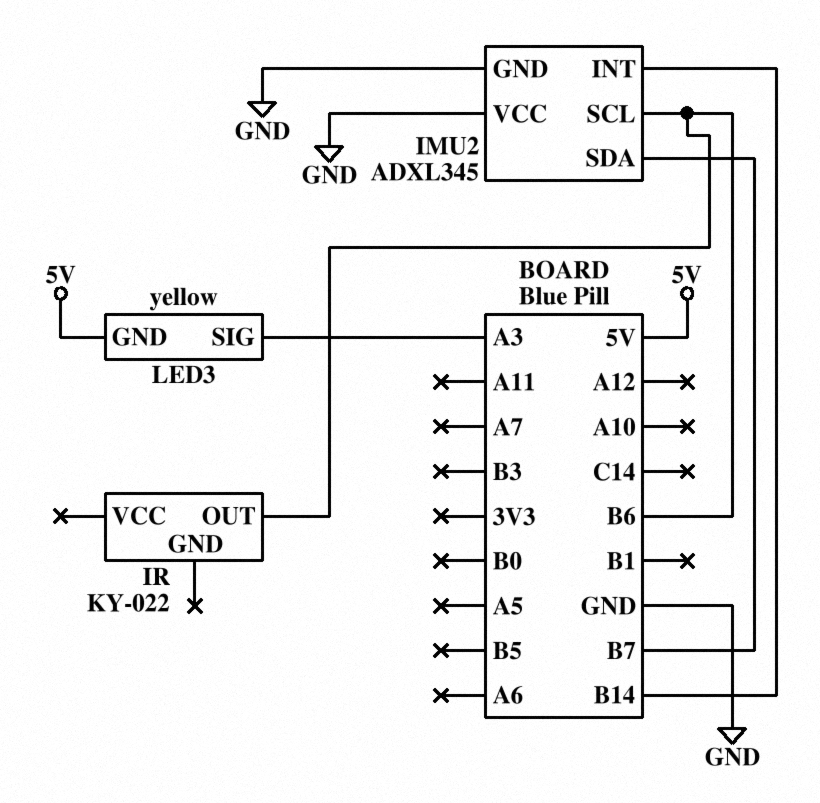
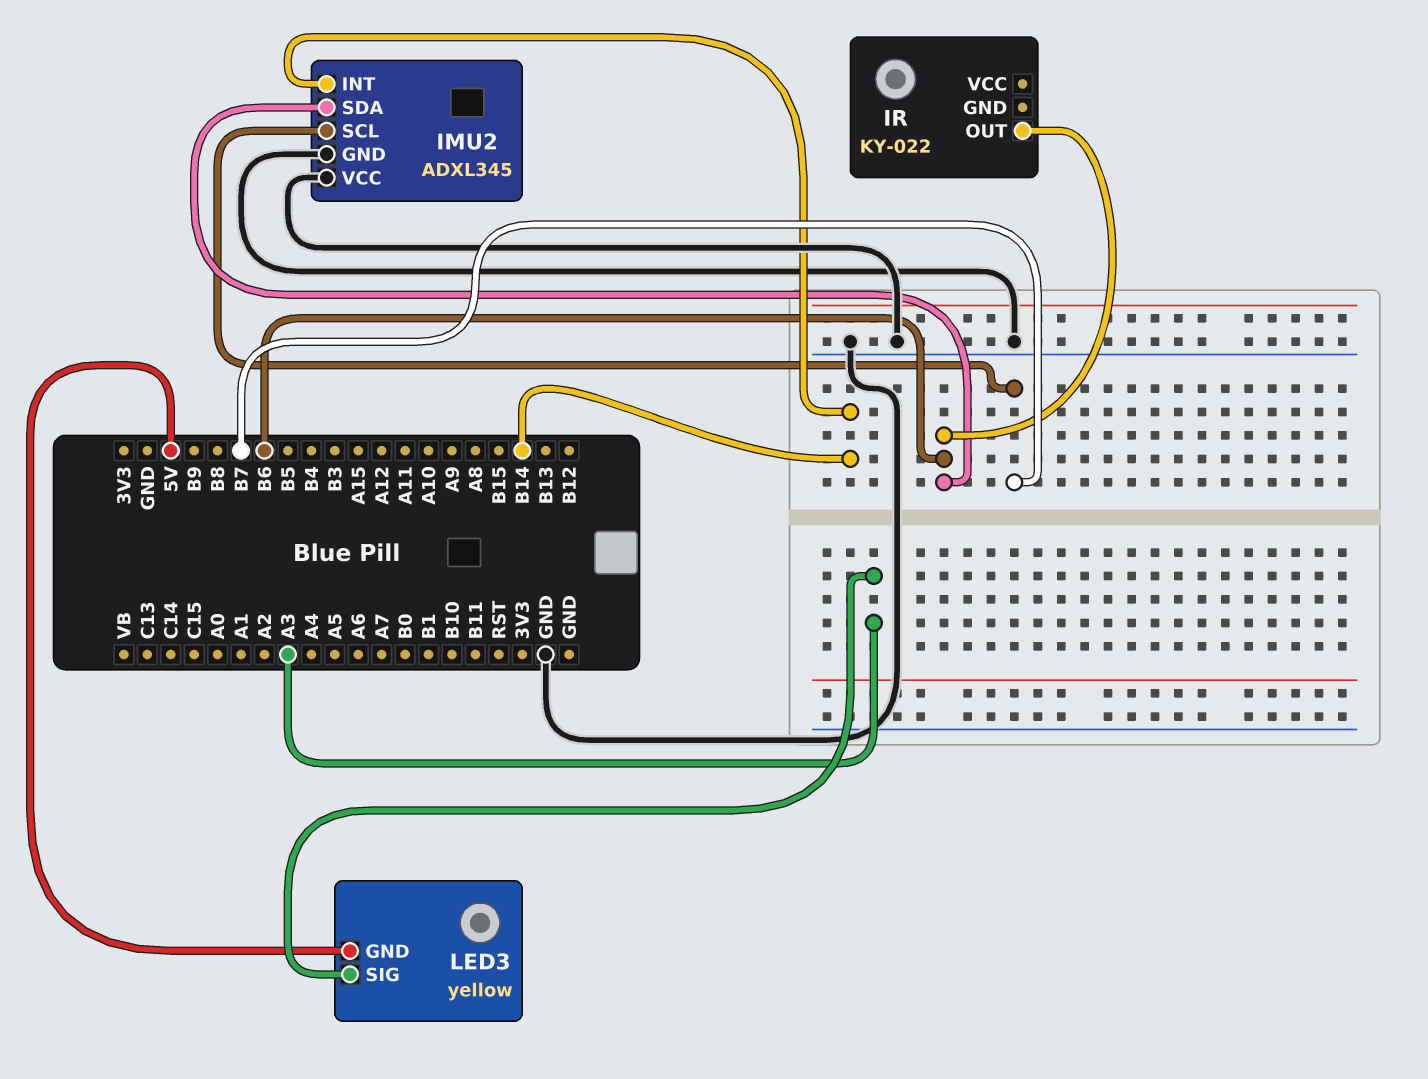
IMU2 pin SCL: B6 -> B7
IMU2 pin SDA: B7 -> B6

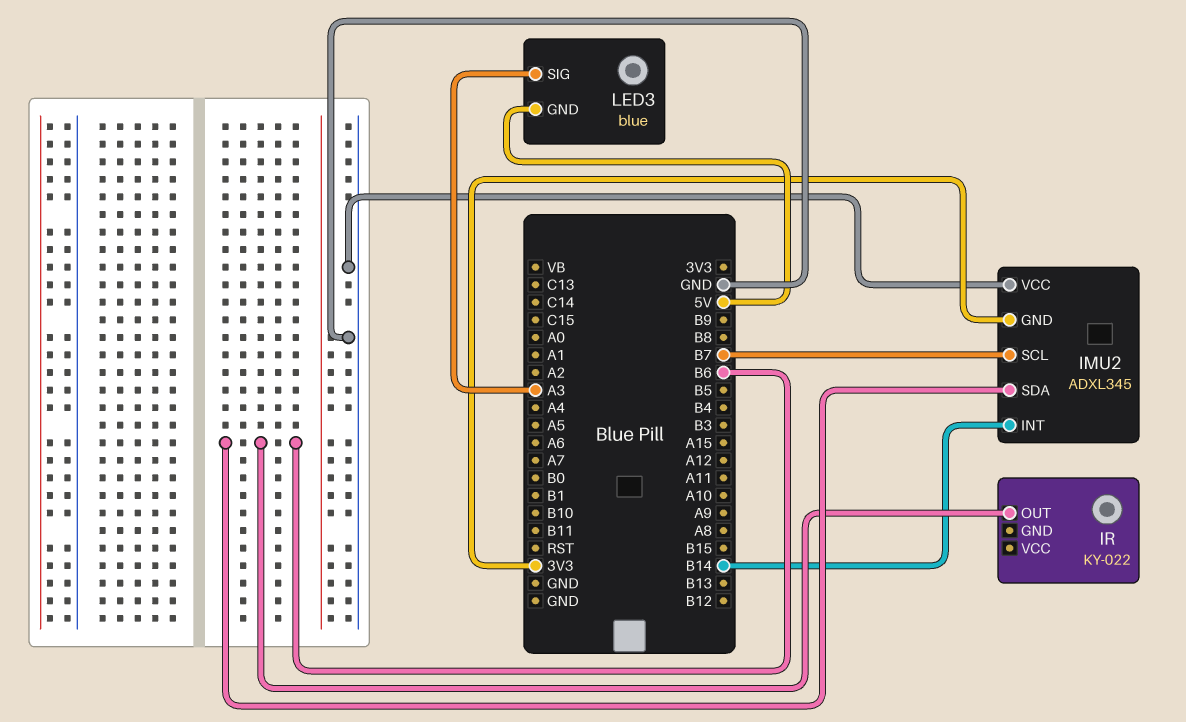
IMU2 pin GND: GND -> 3V3
LED3: yellow -> blue

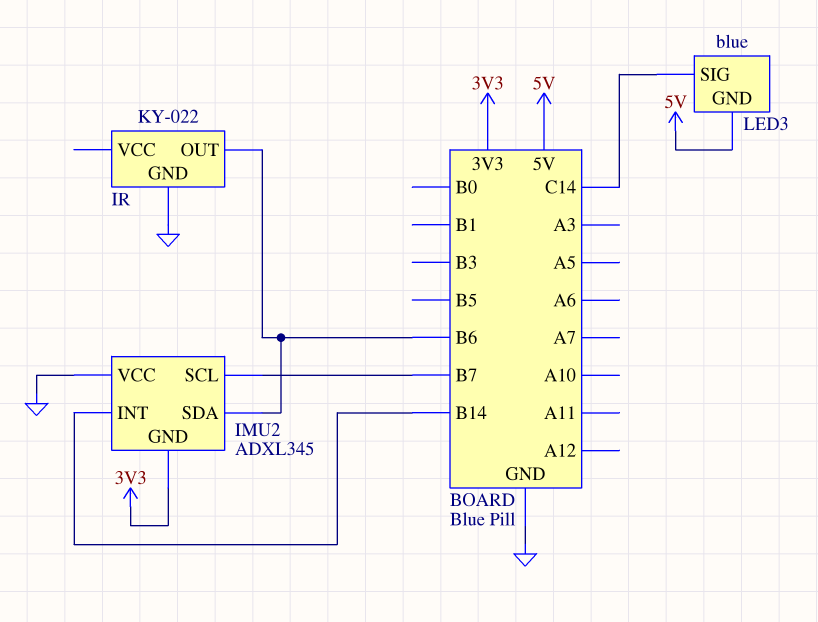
IR pin GND: none -> GND
LED3 pin SIG: A3 -> C14

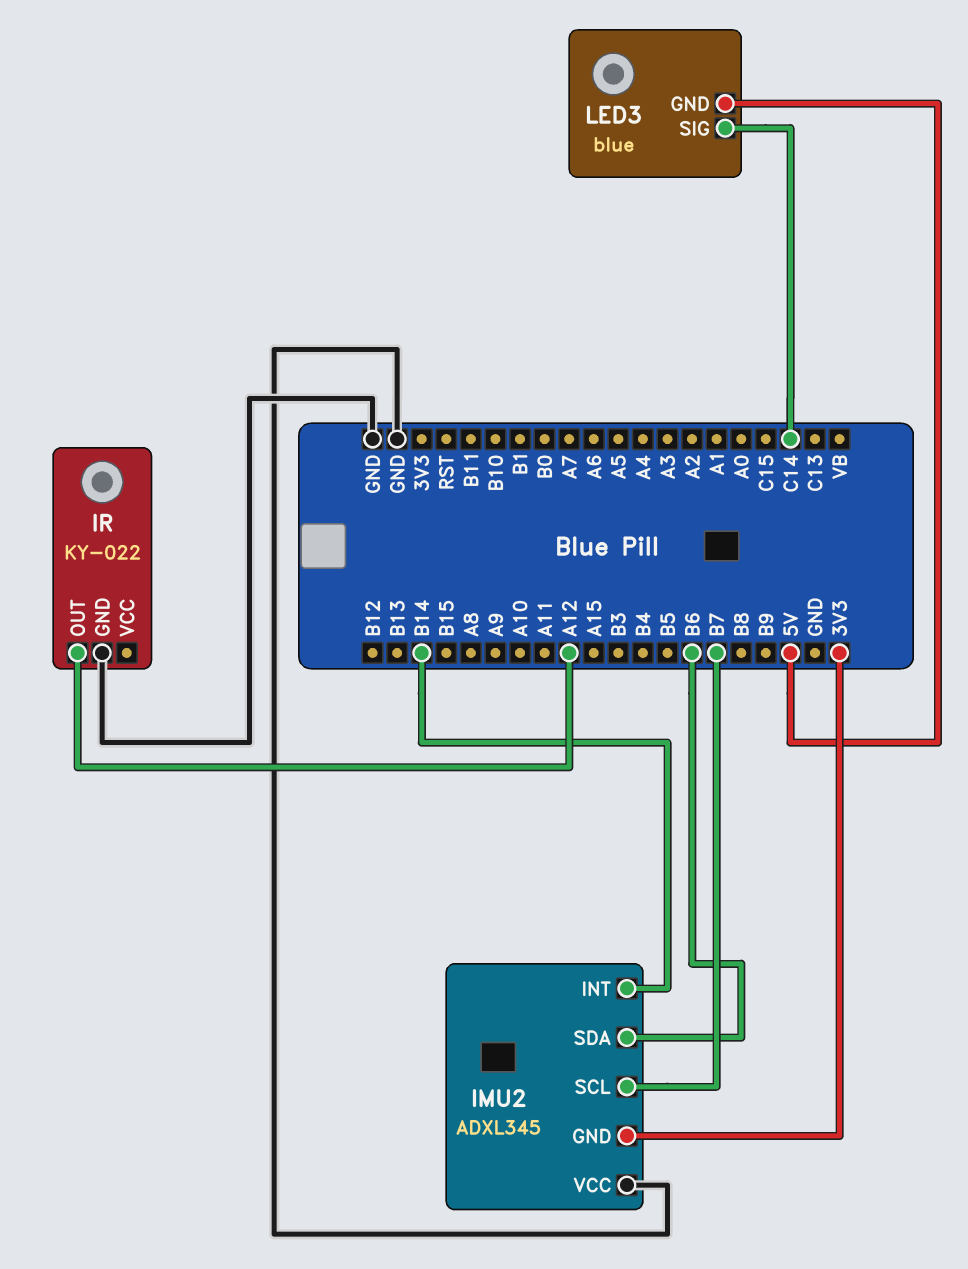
IR pin OUT: B6 -> A12

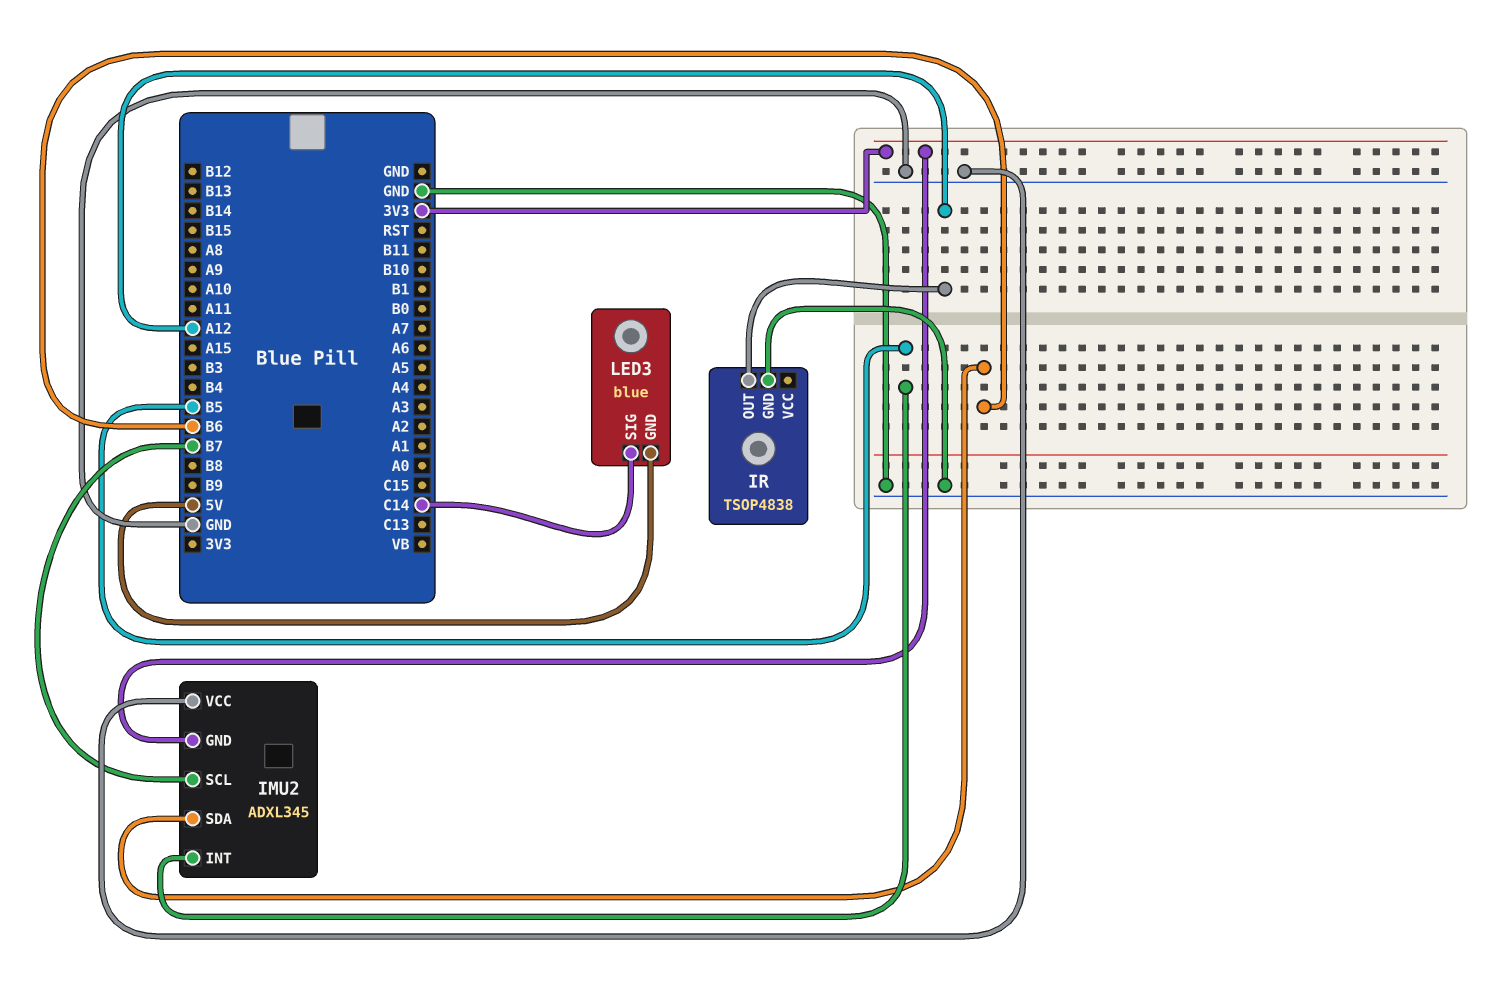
IMU2 pin INT: B14 -> B5
IR: KY-022 -> TSOP4838

